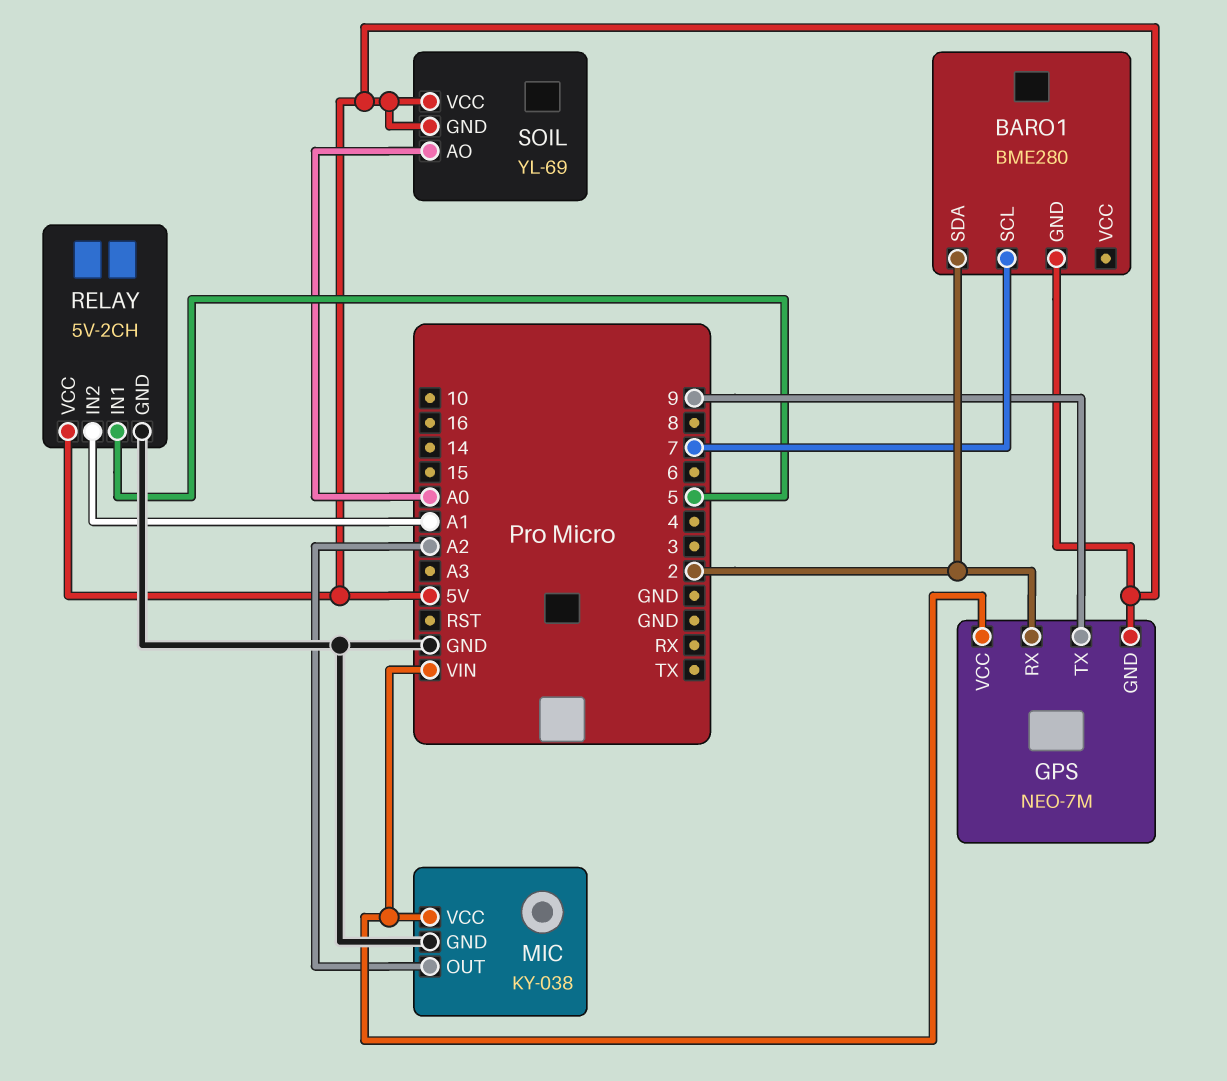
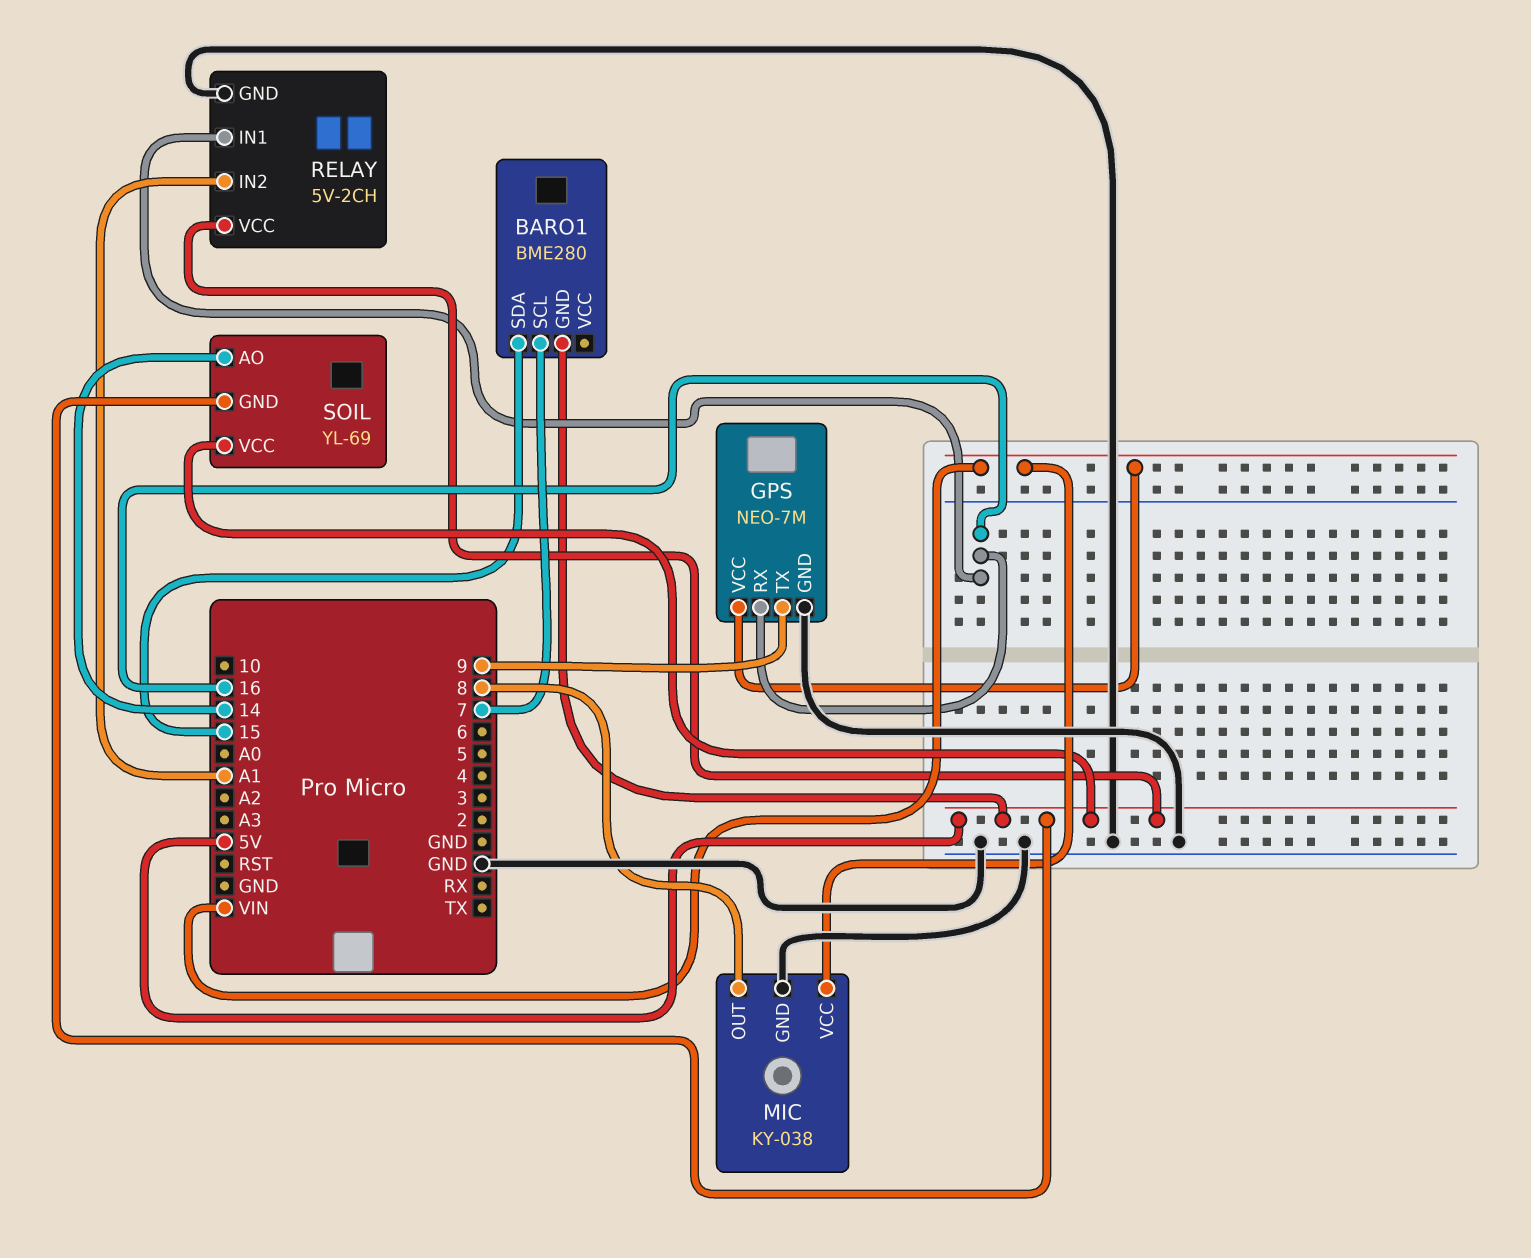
BARO1 pin SDA: 2 -> 15
GPS pin GND: 5V -> GND
GPS pin RX: 2 -> 16
MIC pin OUT: A2 -> 8
RELAY pin IN1: 5 -> 16
SOIL pin AO: A0 -> 14

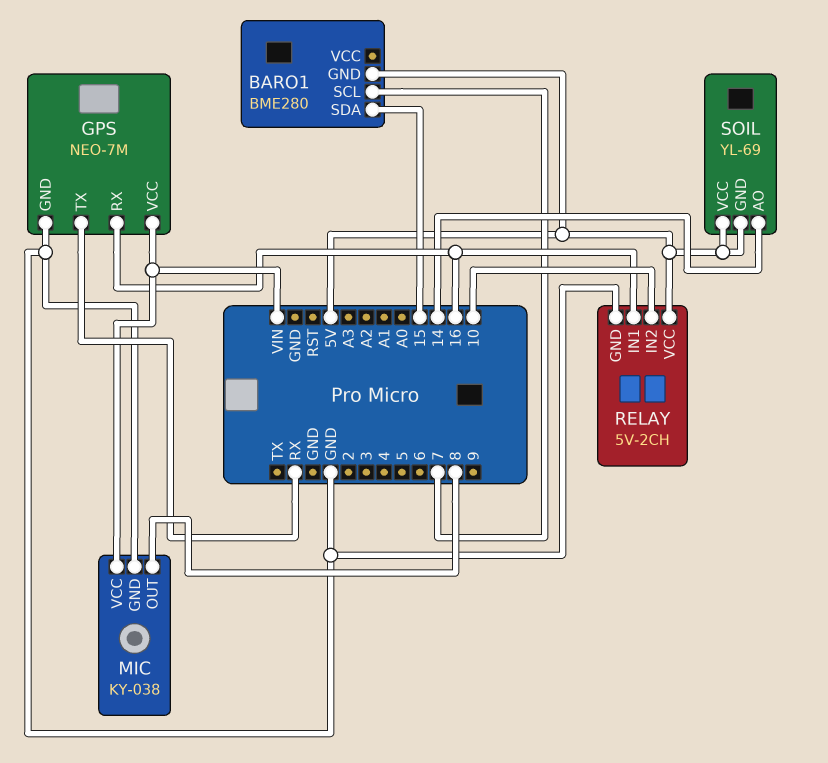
GPS pin TX: 9 -> RX
RELAY pin IN2: A1 -> 10

